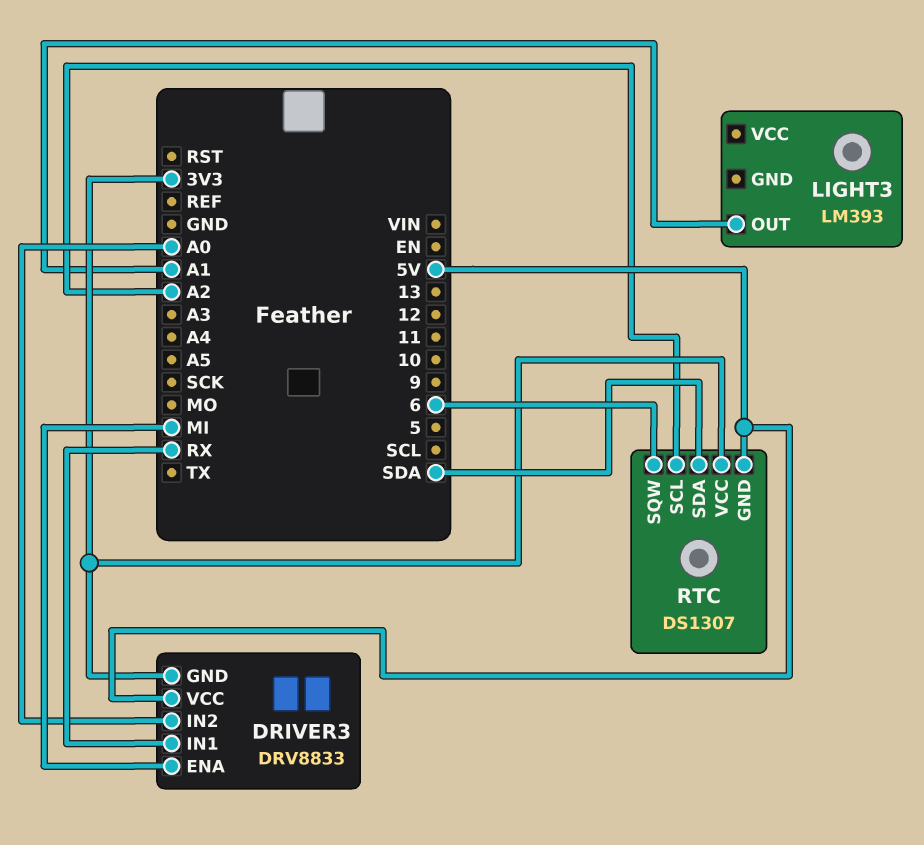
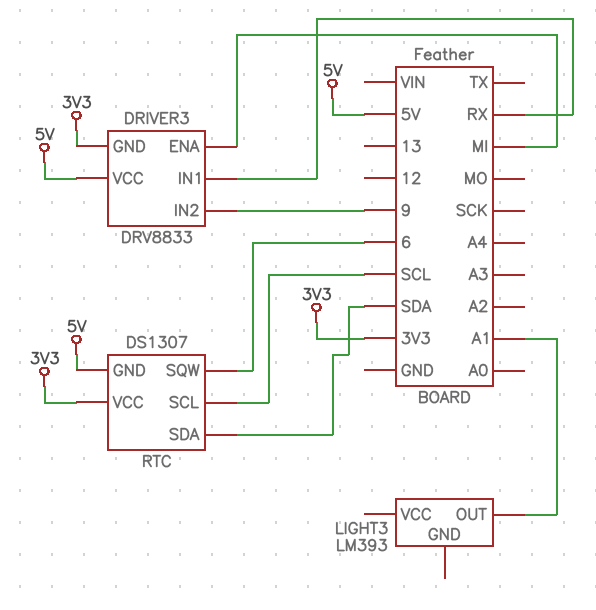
DRIVER3 pin IN2: A0 -> 9
RTC pin SCL: A2 -> SCL

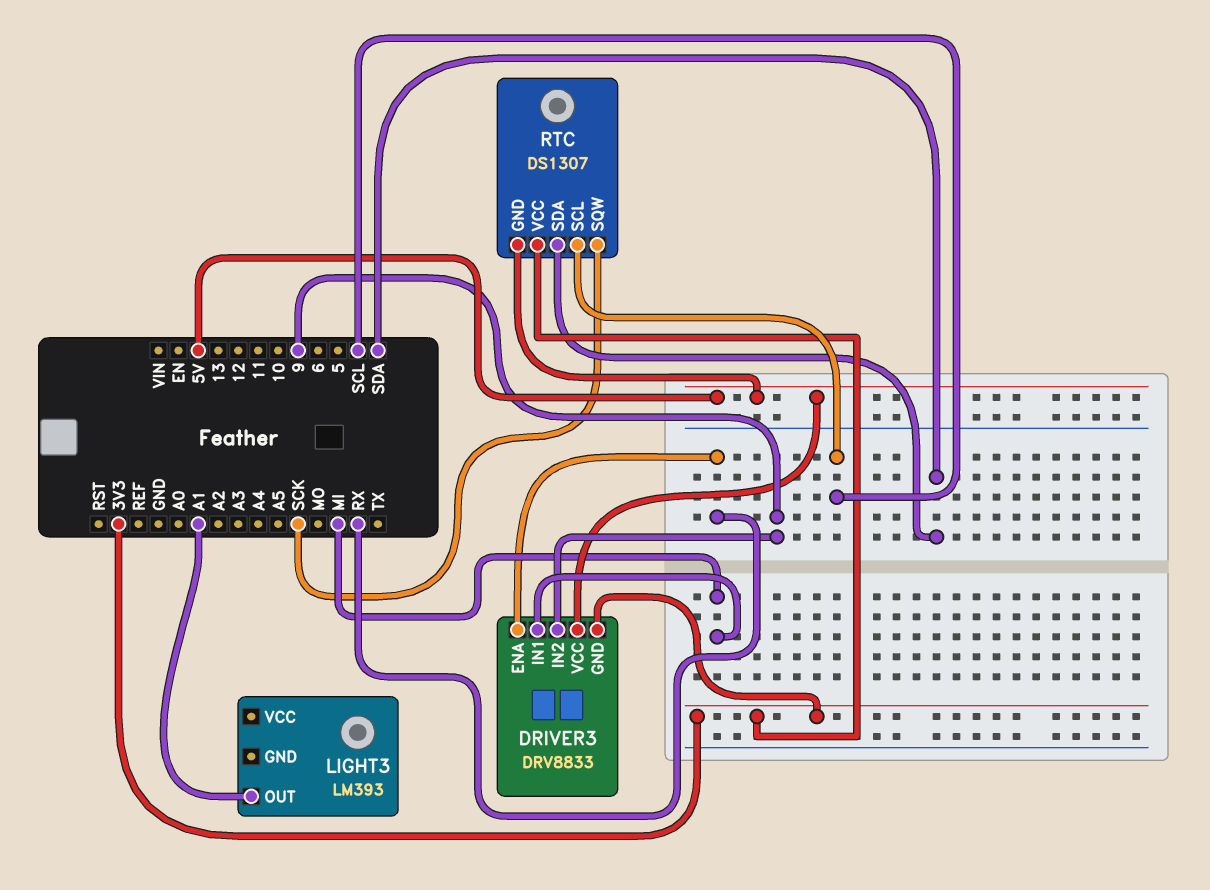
DRIVER3 pin ENA: MI -> RX
DRIVER3 pin IN1: RX -> MI
RTC pin SQW: 6 -> SCK

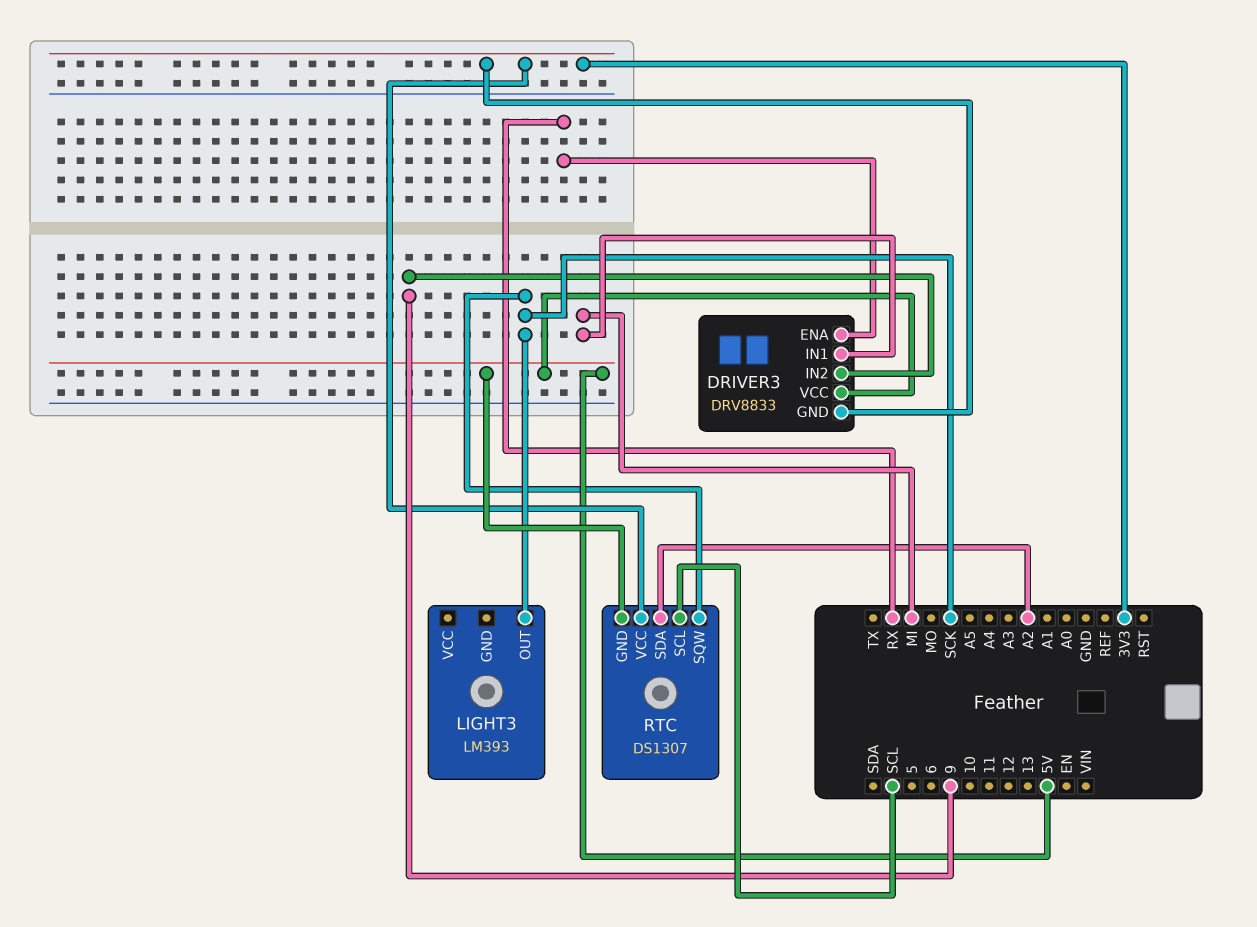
LIGHT3 pin OUT: A1 -> SCK
RTC pin SDA: SDA -> A2

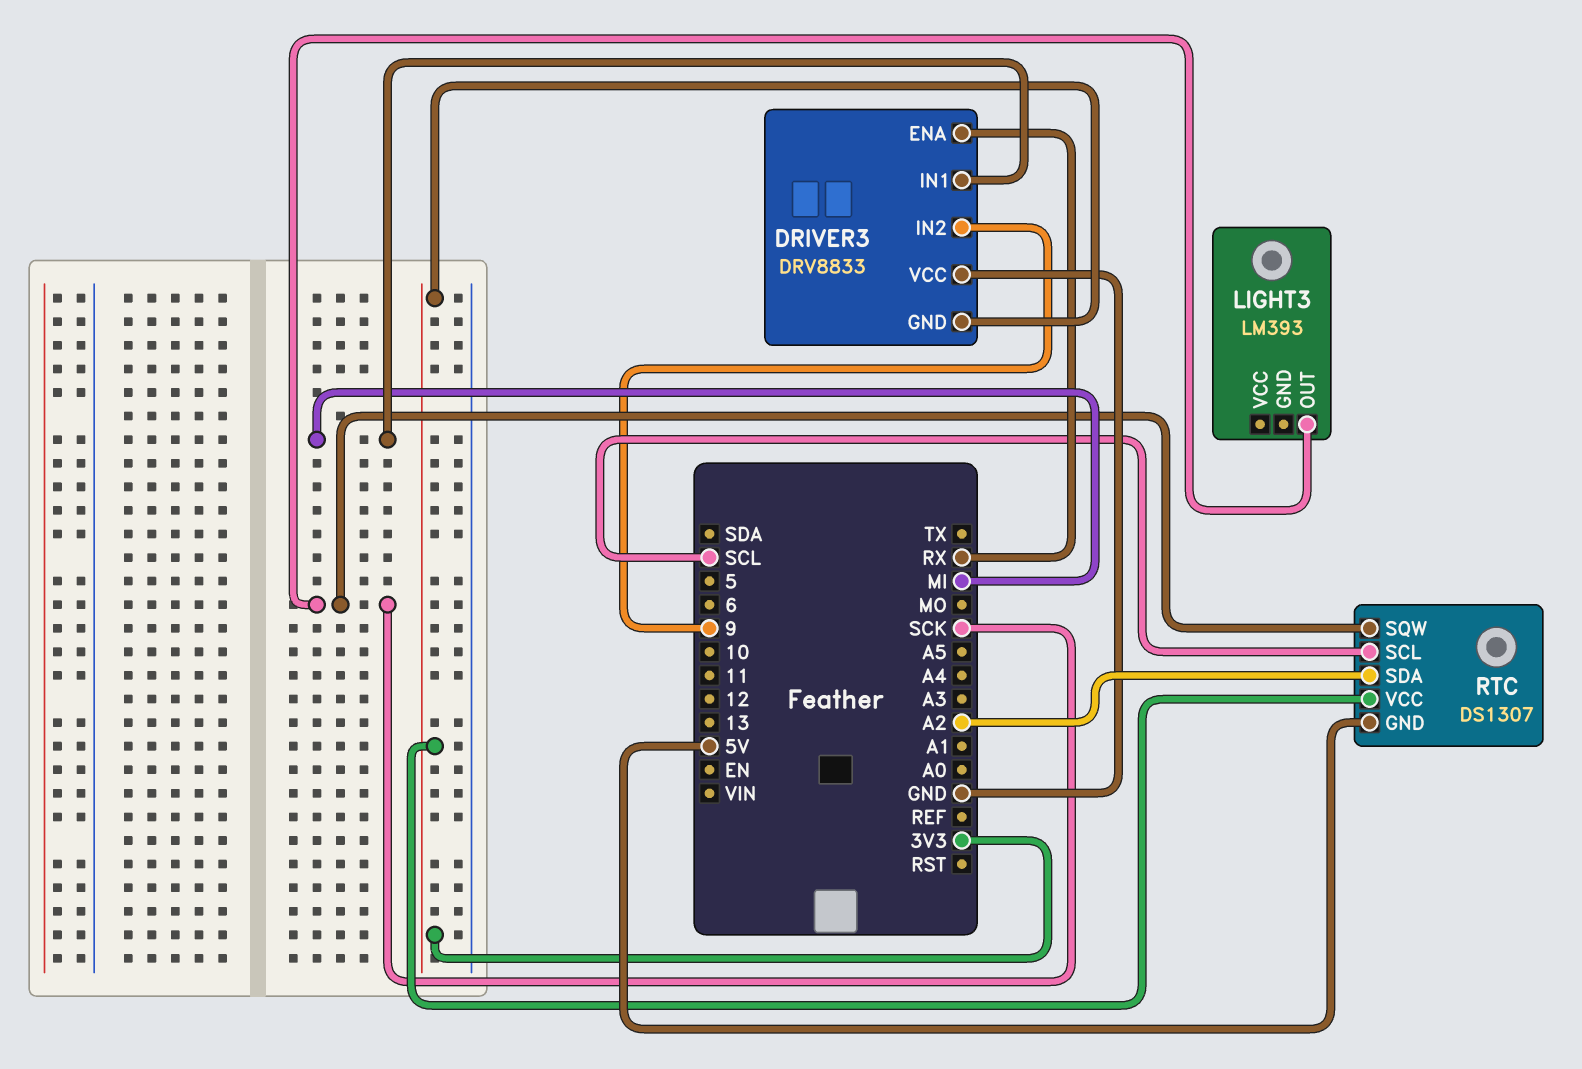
DRIVER3 pin VCC: 5V -> GND

